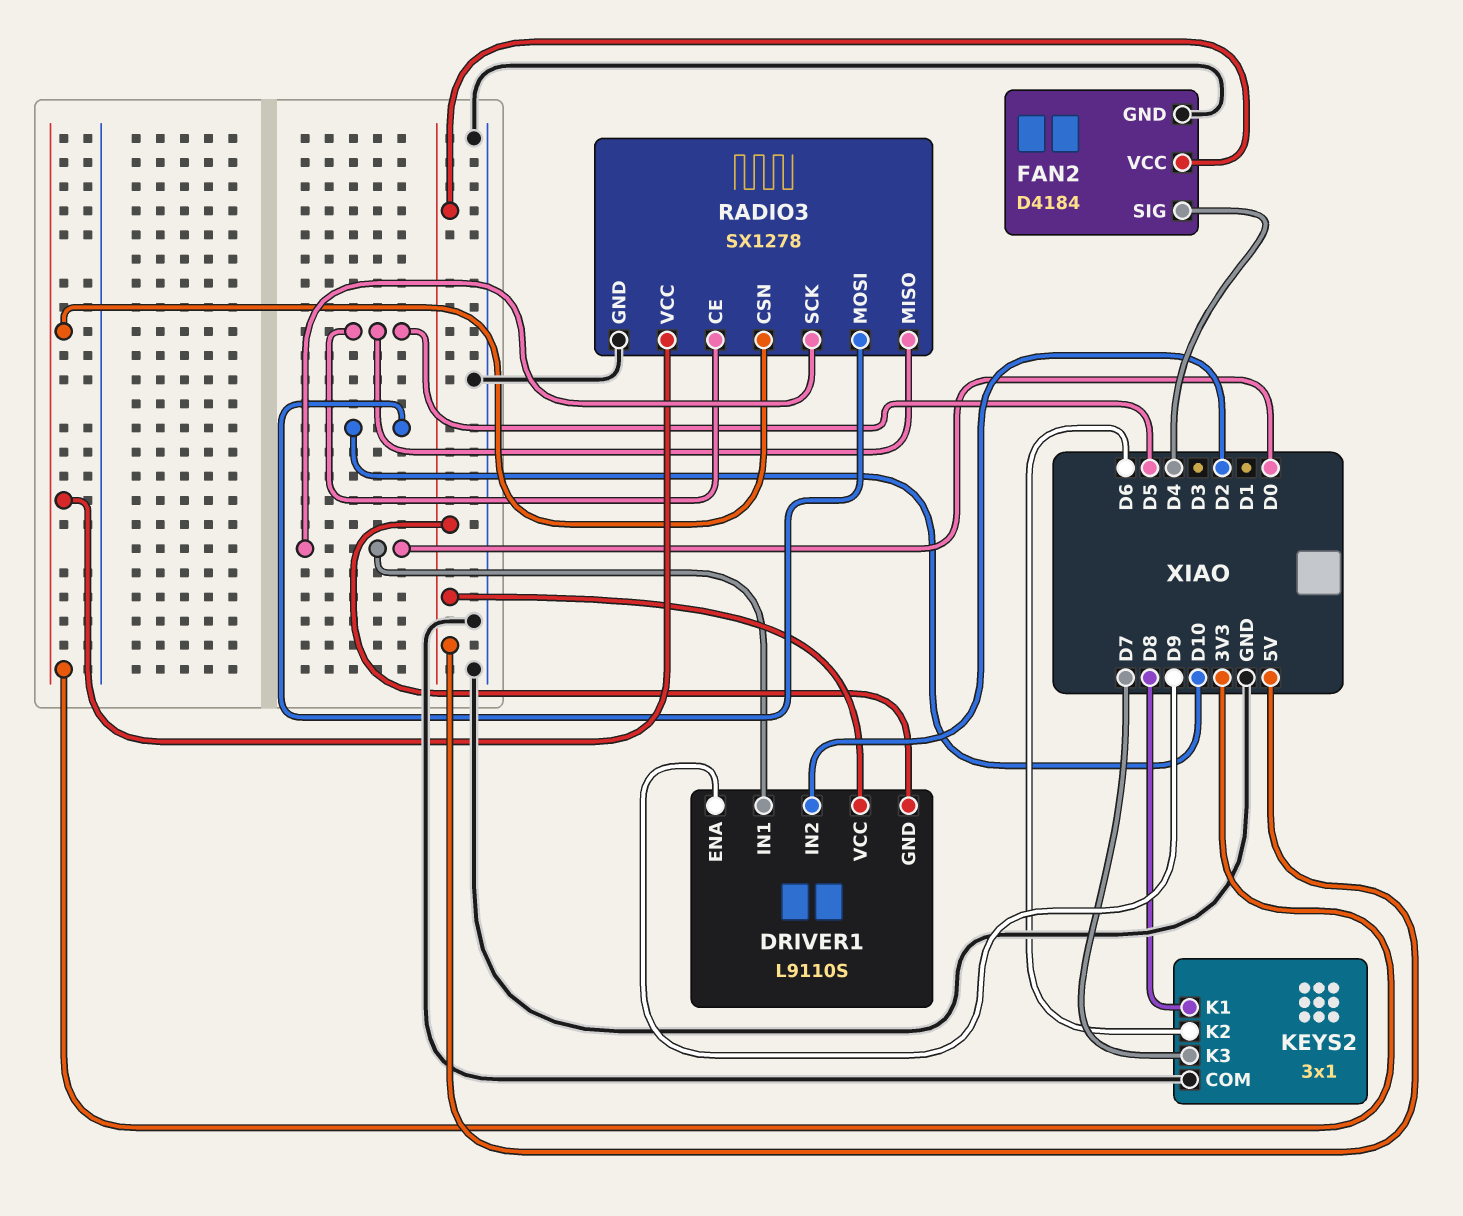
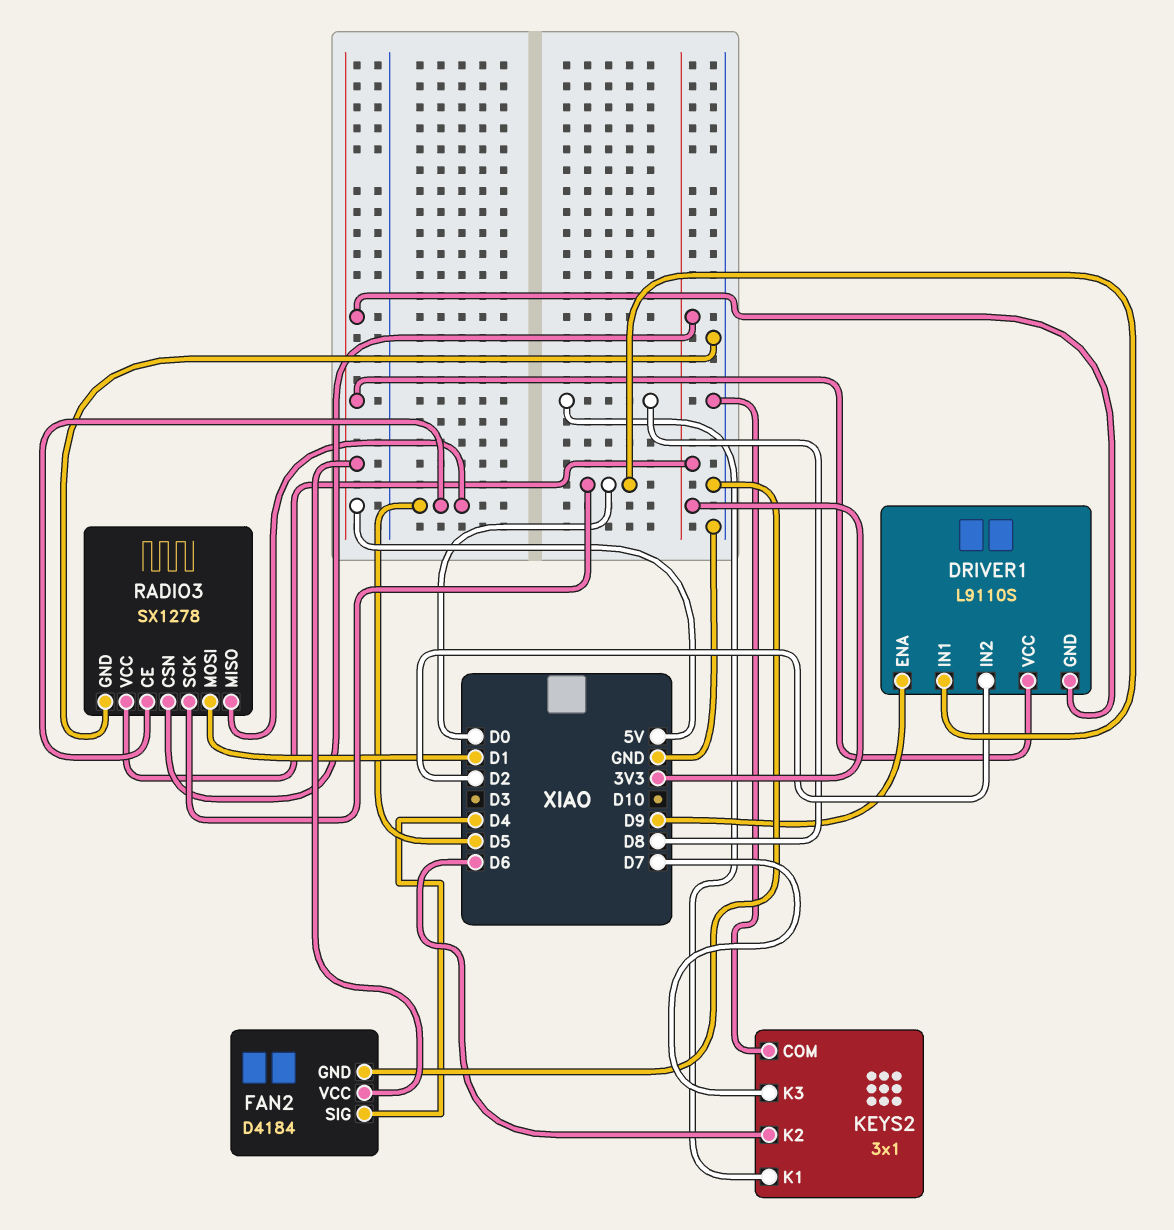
RADIO3 pin MOSI: D10 -> D1

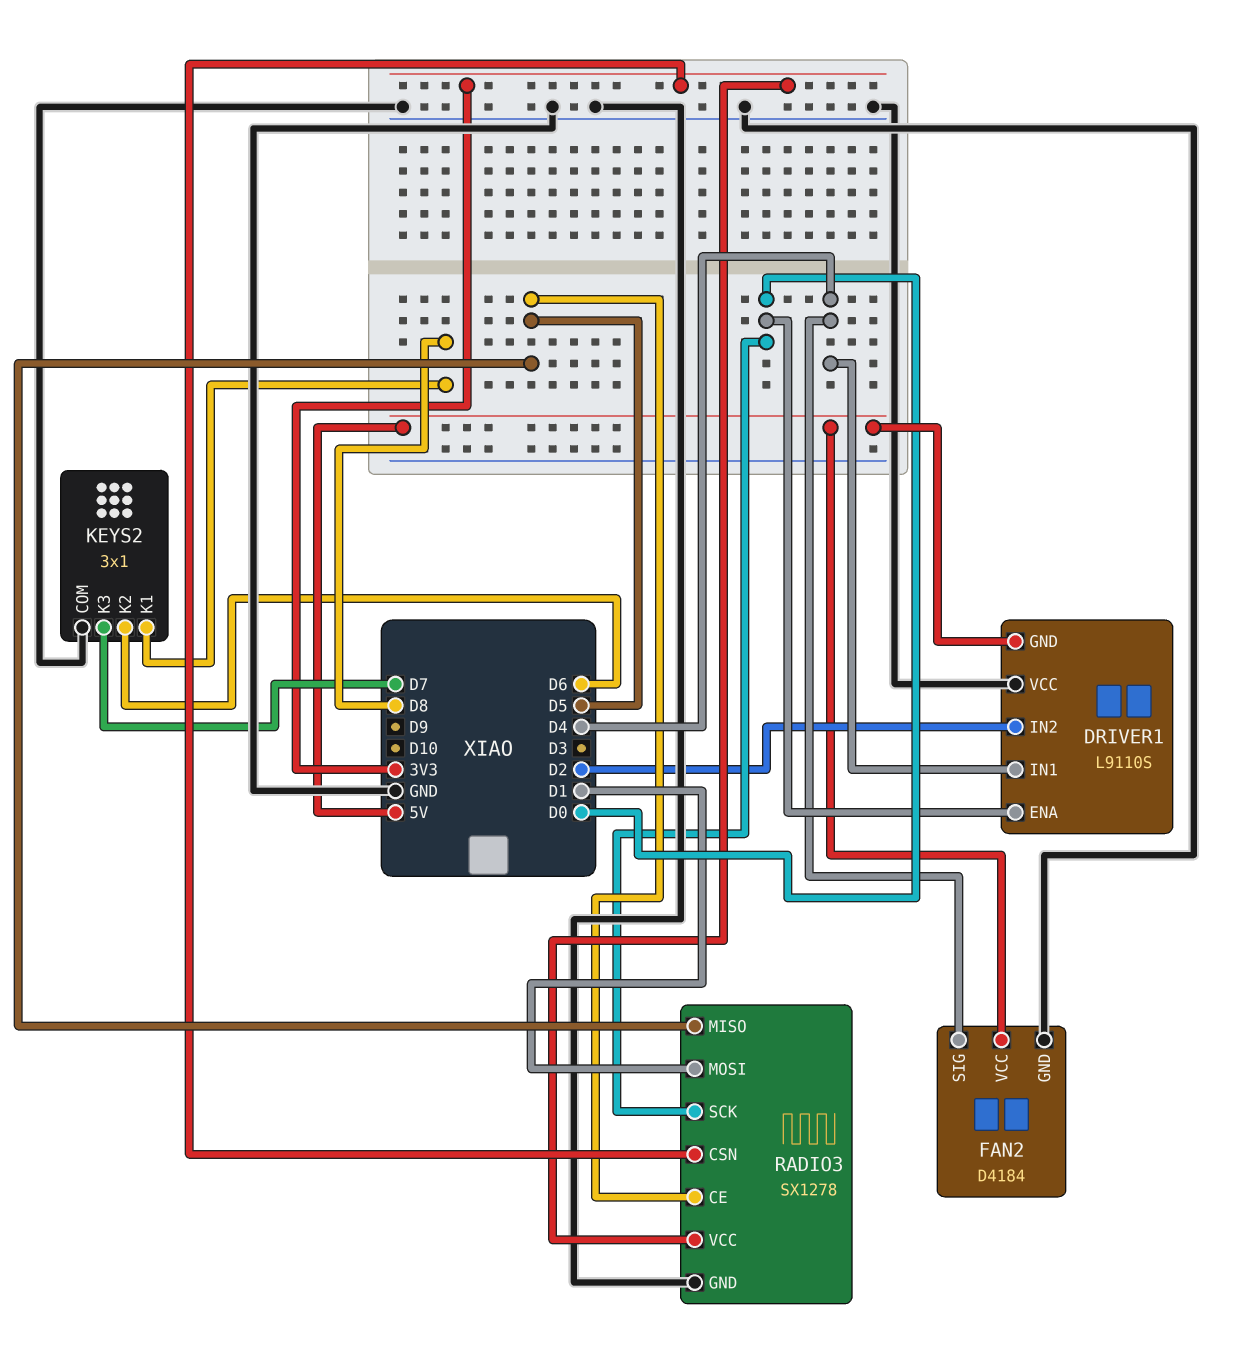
DRIVER1 pin ENA: D9 -> D0
DRIVER1 pin IN1: D0 -> D4
DRIVER1 pin VCC: 5V -> GND

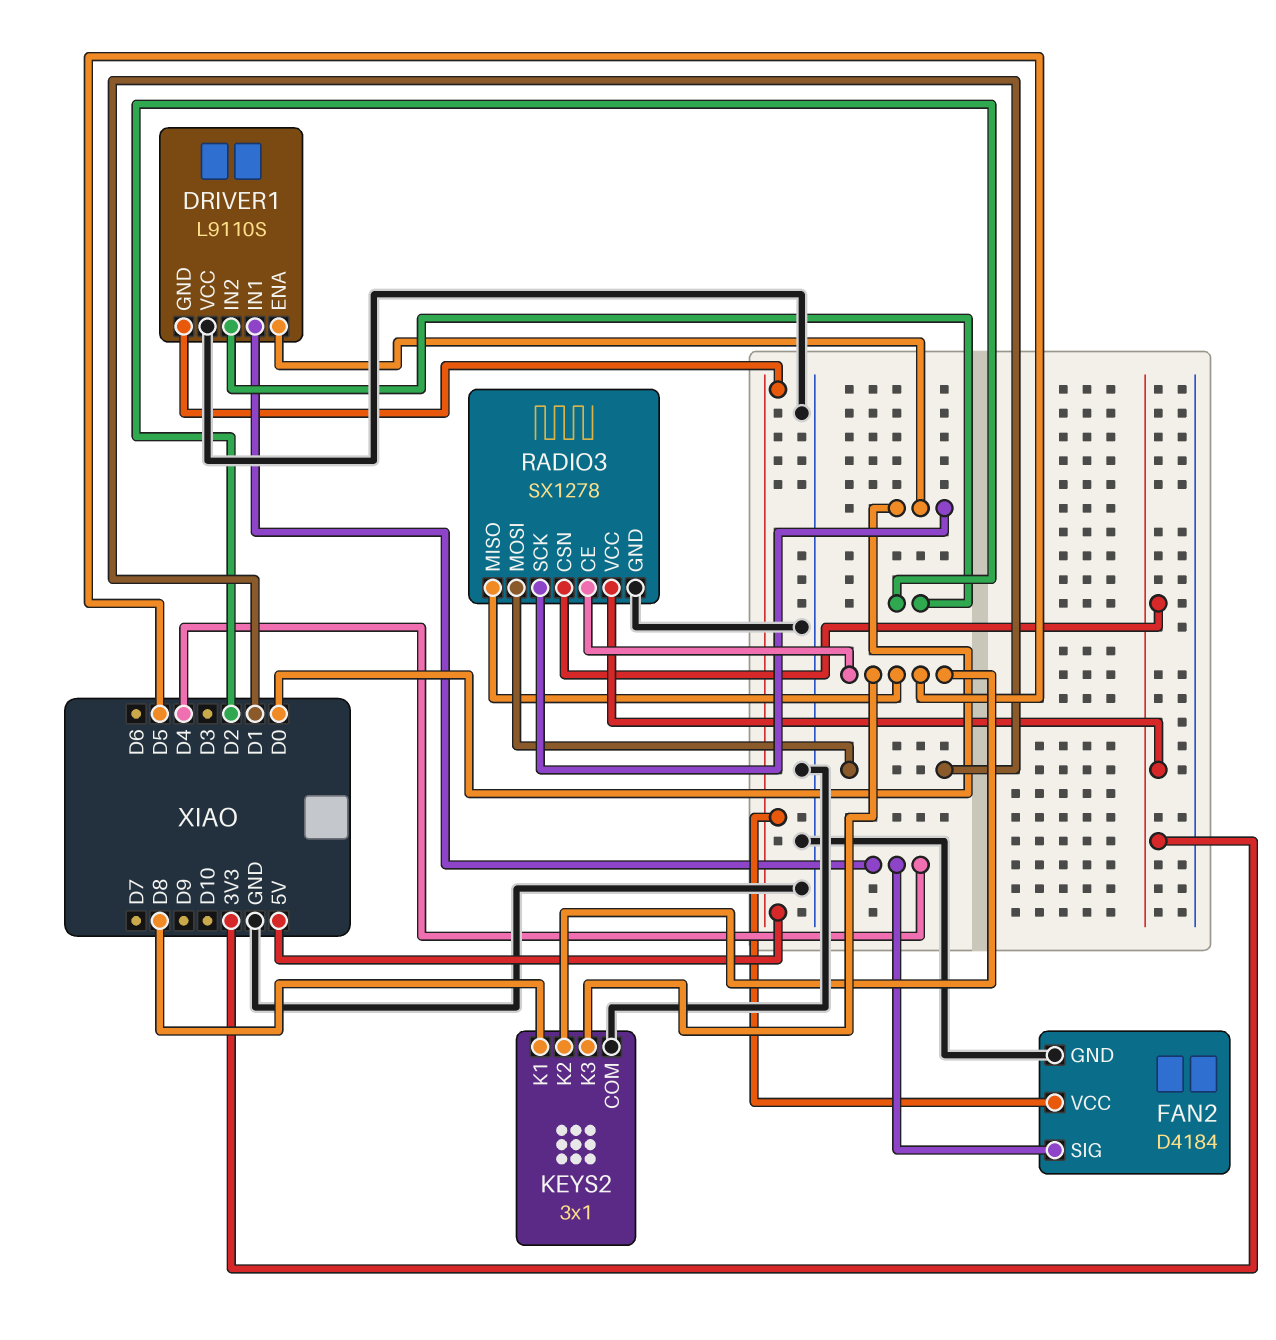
KEYS2 pin K2: D6 -> D5
KEYS2 pin K3: D7 -> D5

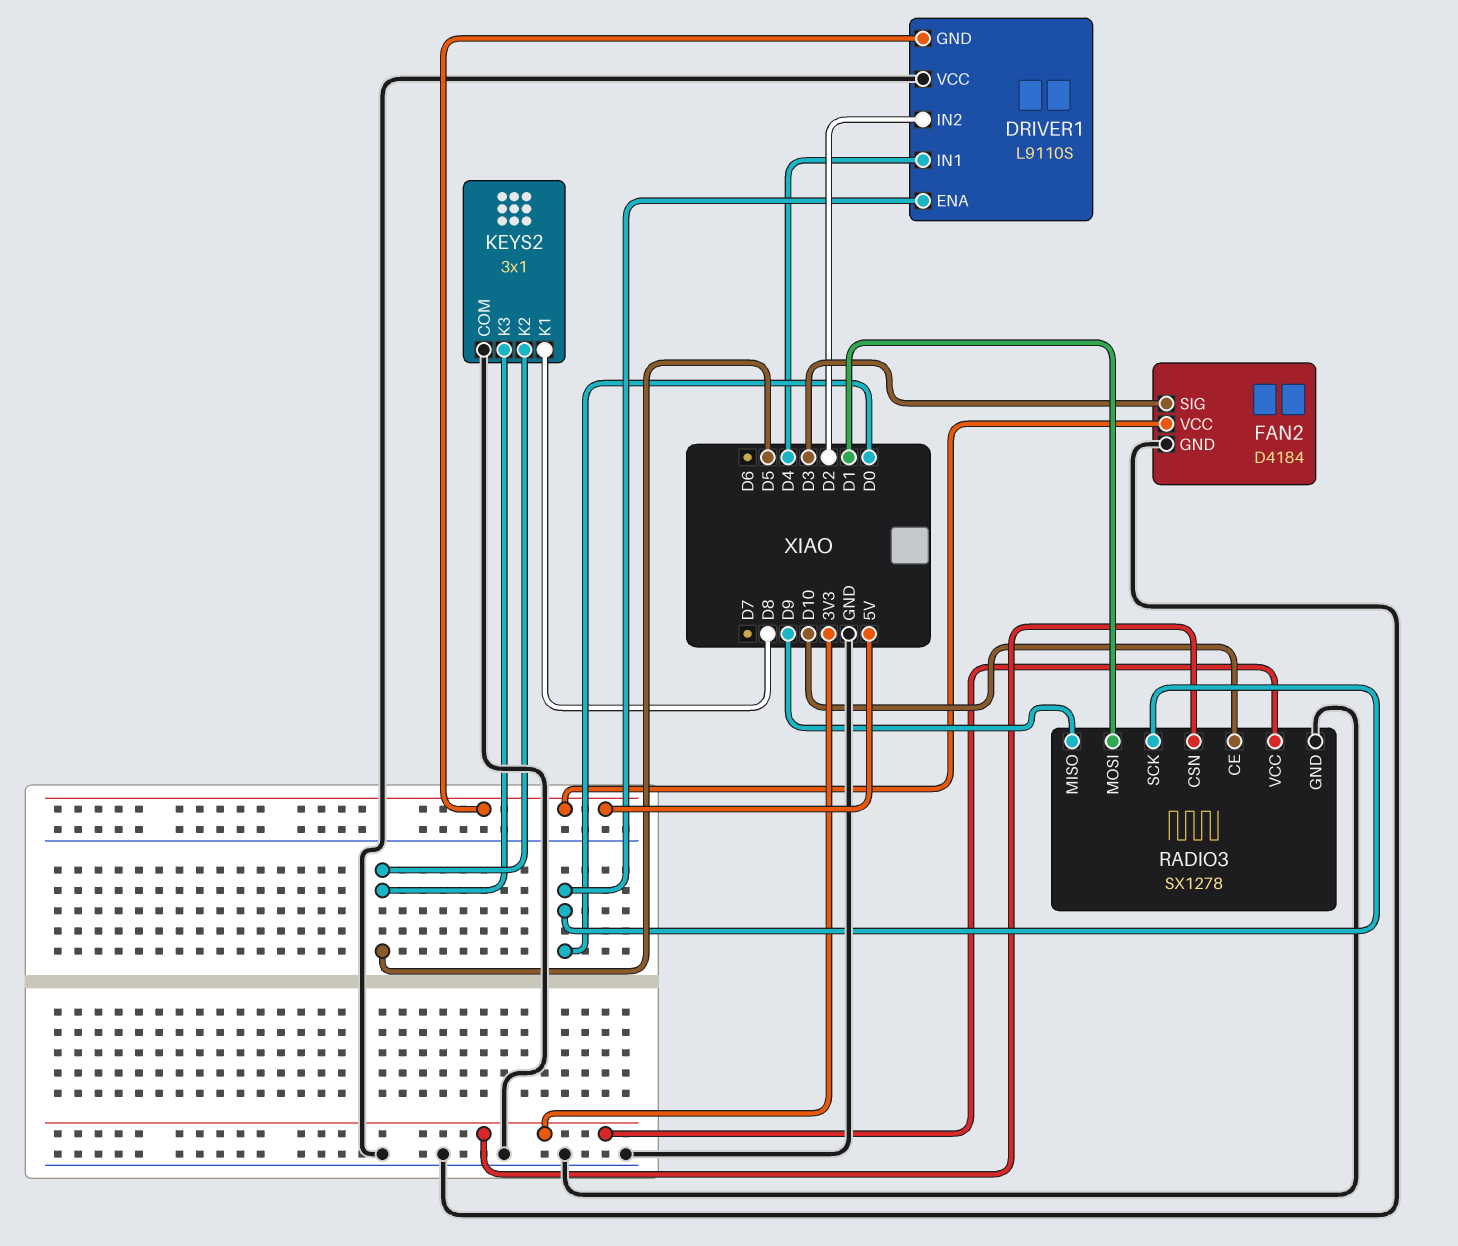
FAN2 pin SIG: D4 -> D3
RADIO3 pin CE: D5 -> D10
RADIO3 pin MISO: D5 -> D9

